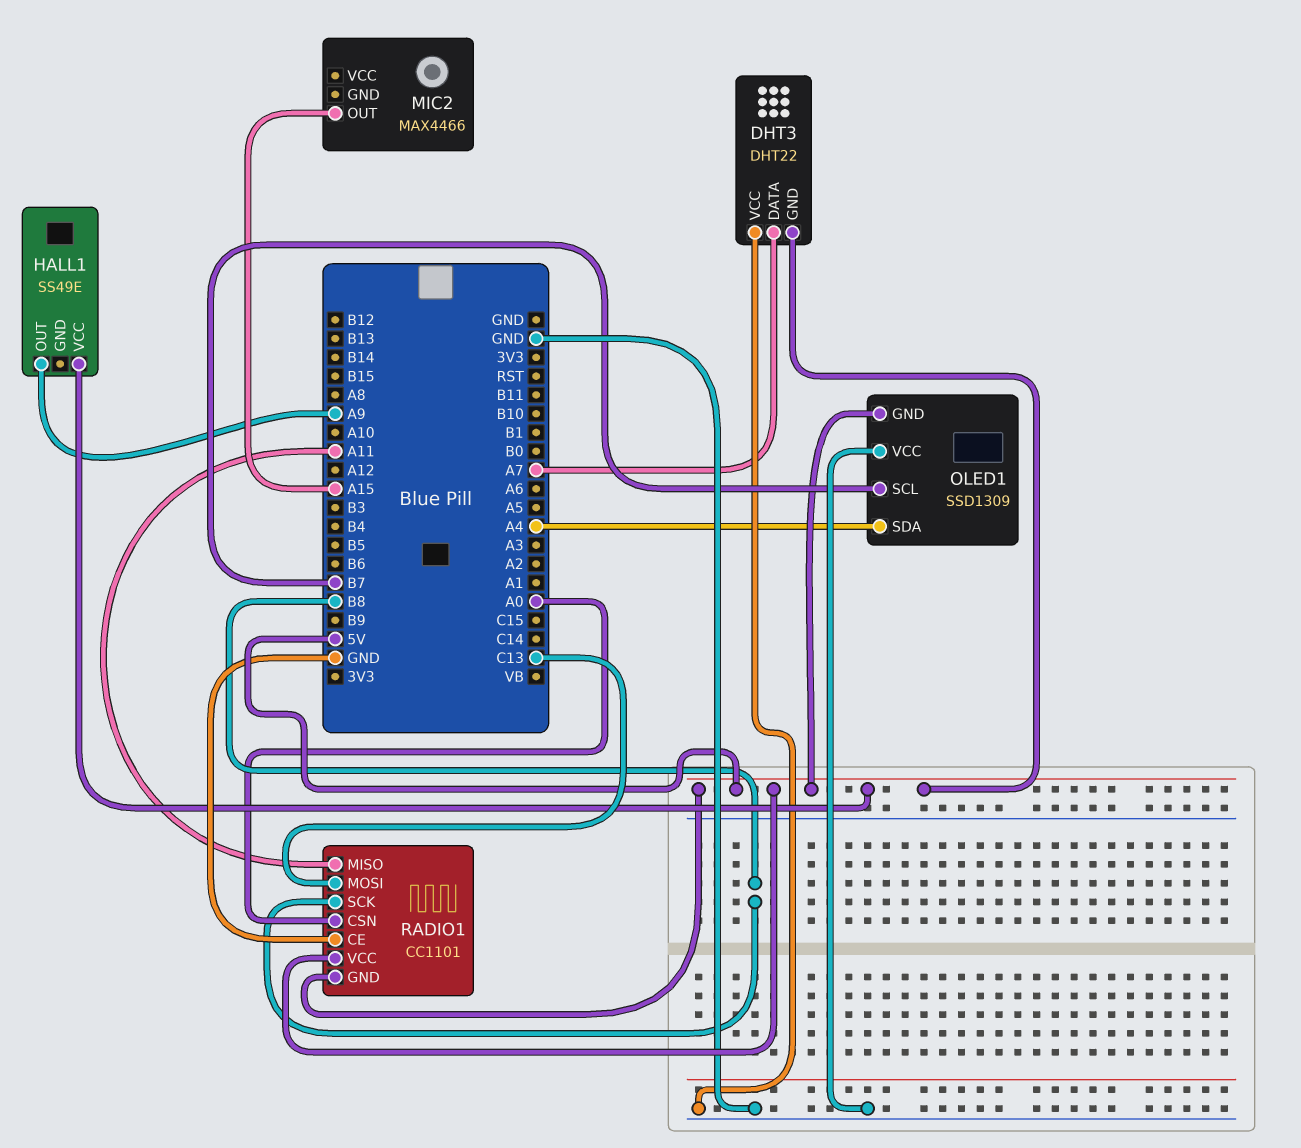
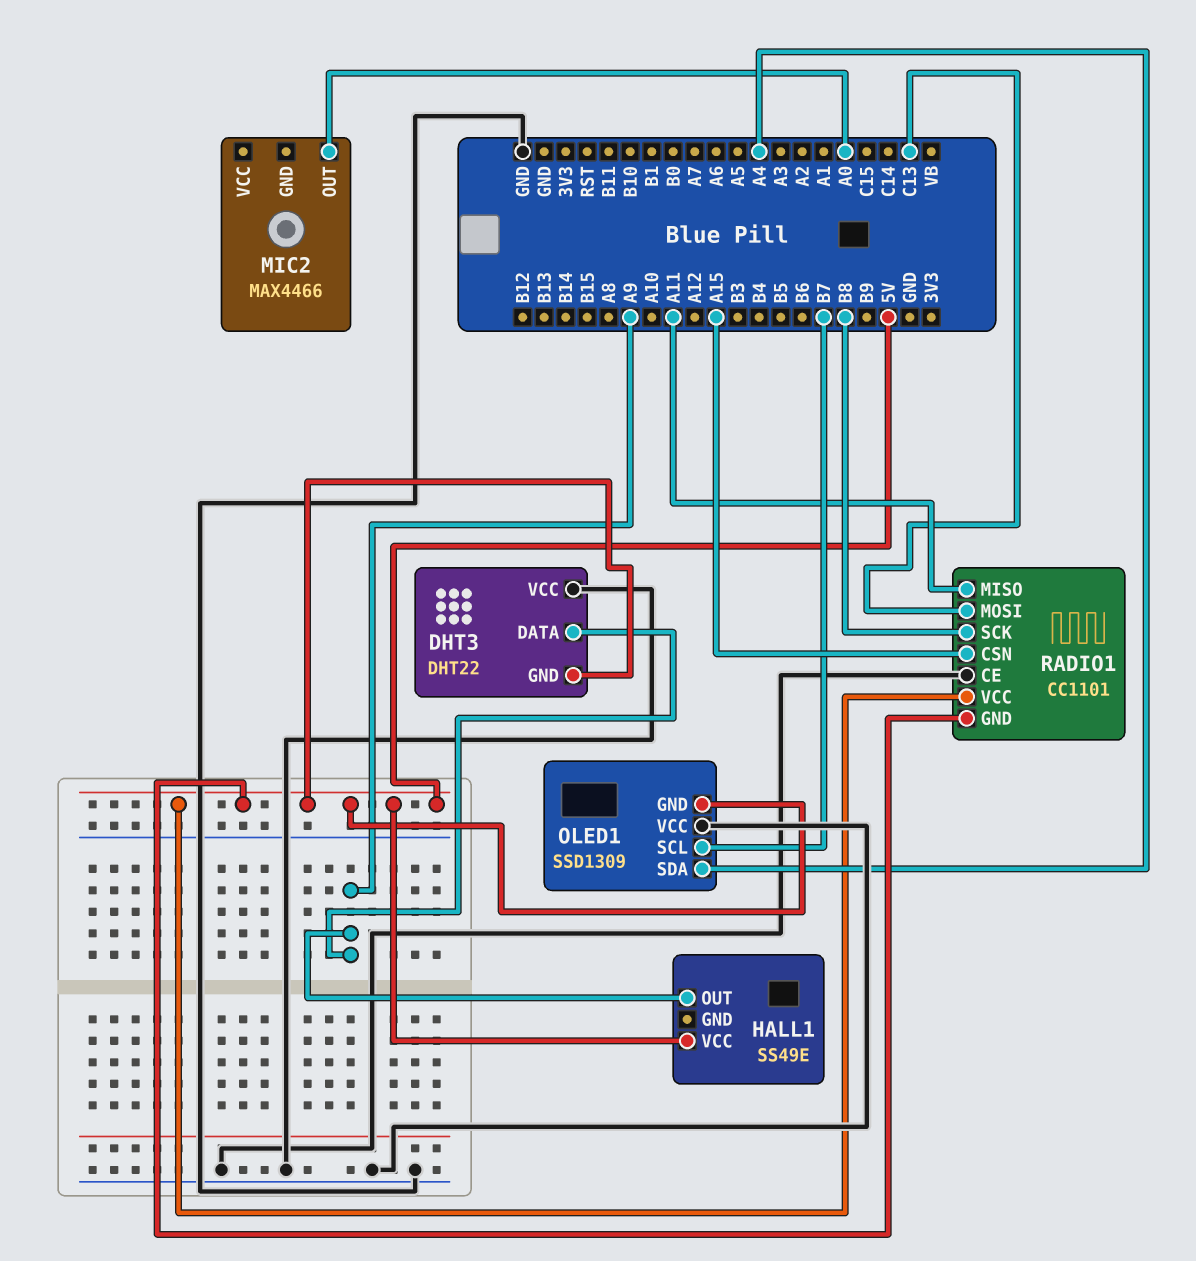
DHT3 pin DATA: A7 -> A9
MIC2 pin OUT: A15 -> A0
RADIO1 pin CSN: A0 -> A15

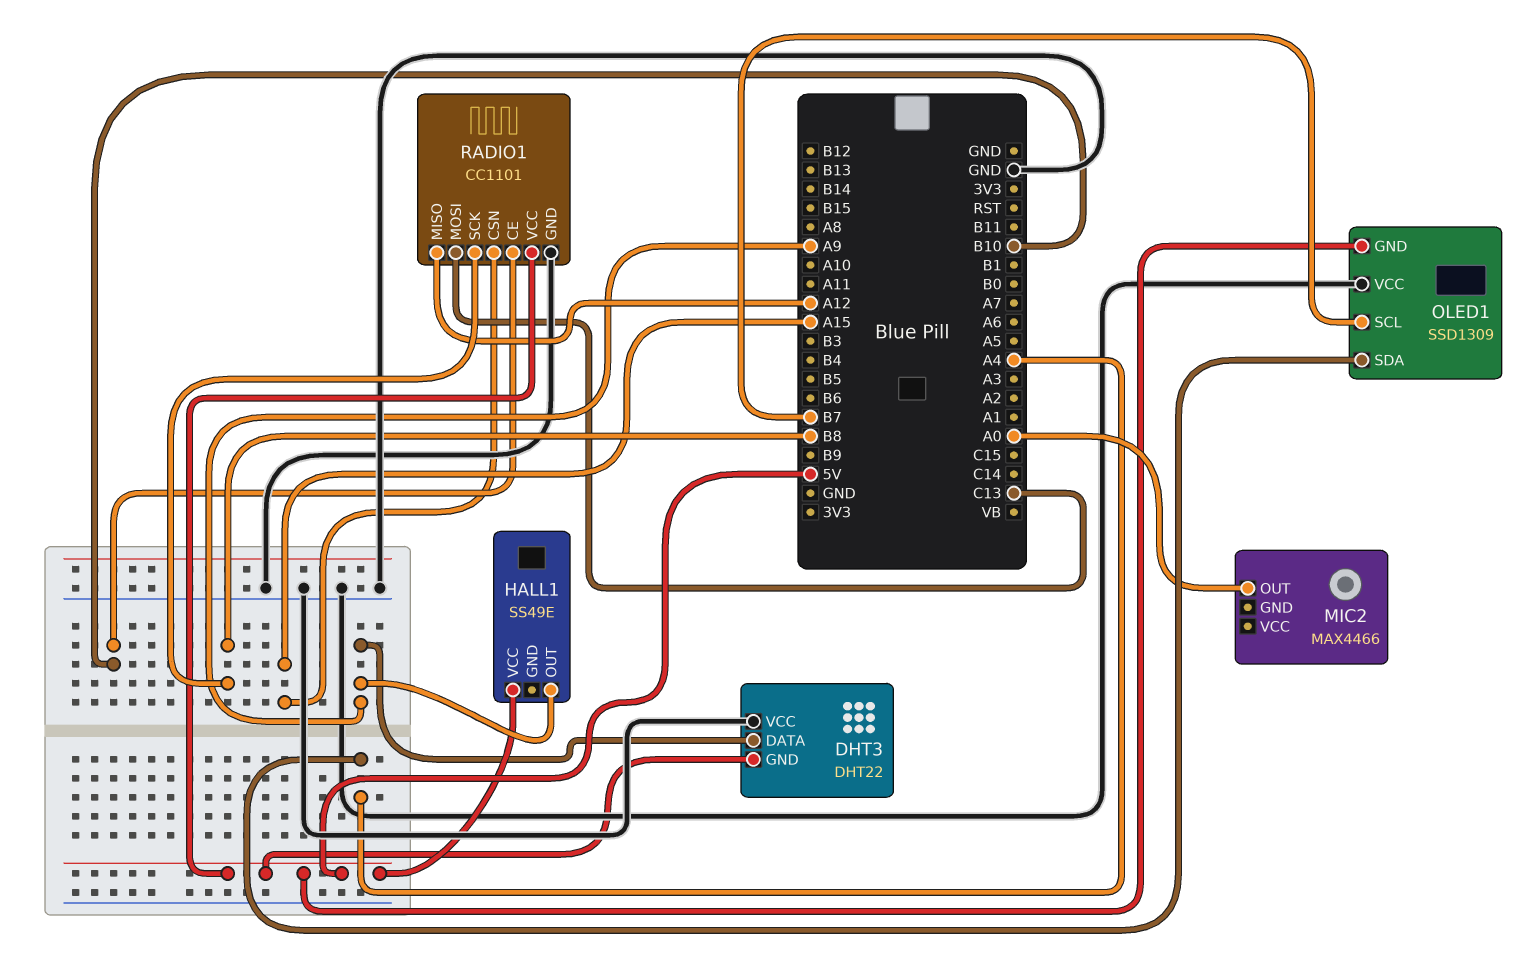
RADIO1 pin CE: GND -> B10
RADIO1 pin GND: 5V -> GND
RADIO1 pin MISO: A11 -> A12

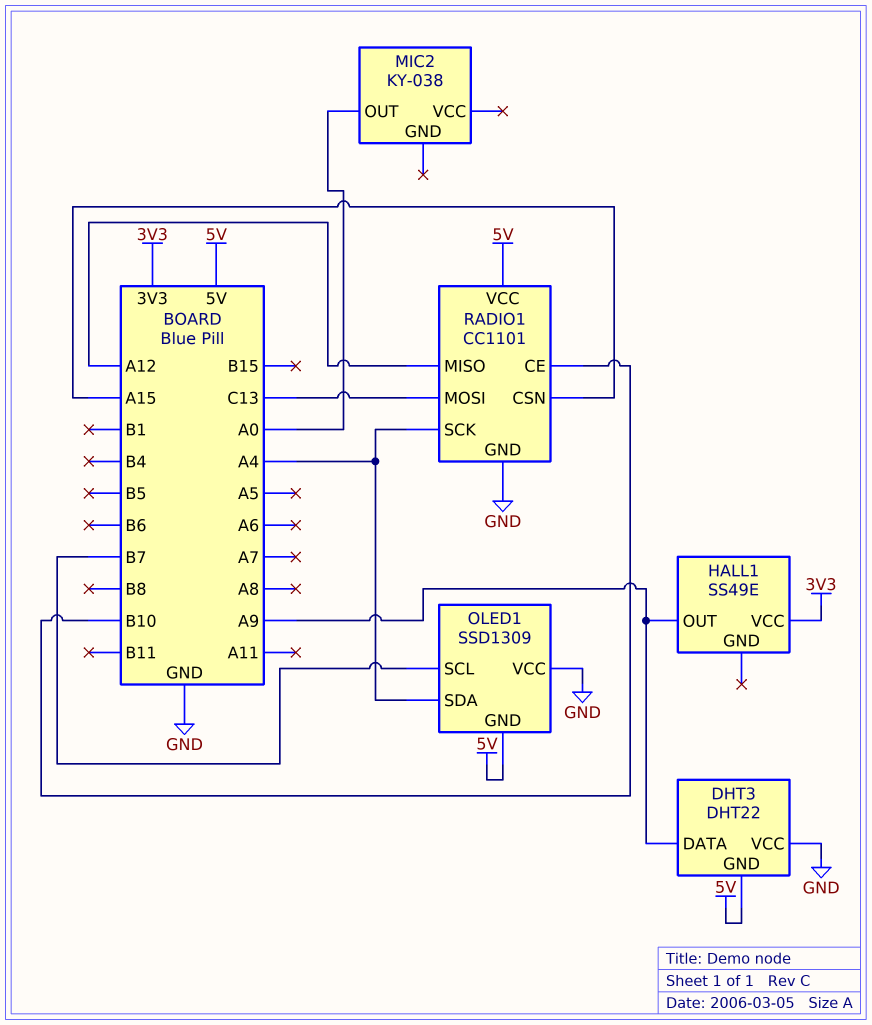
HALL1 pin VCC: 5V -> 3V3
MIC2: MAX4466 -> KY-038
RADIO1 pin SCK: B8 -> A4

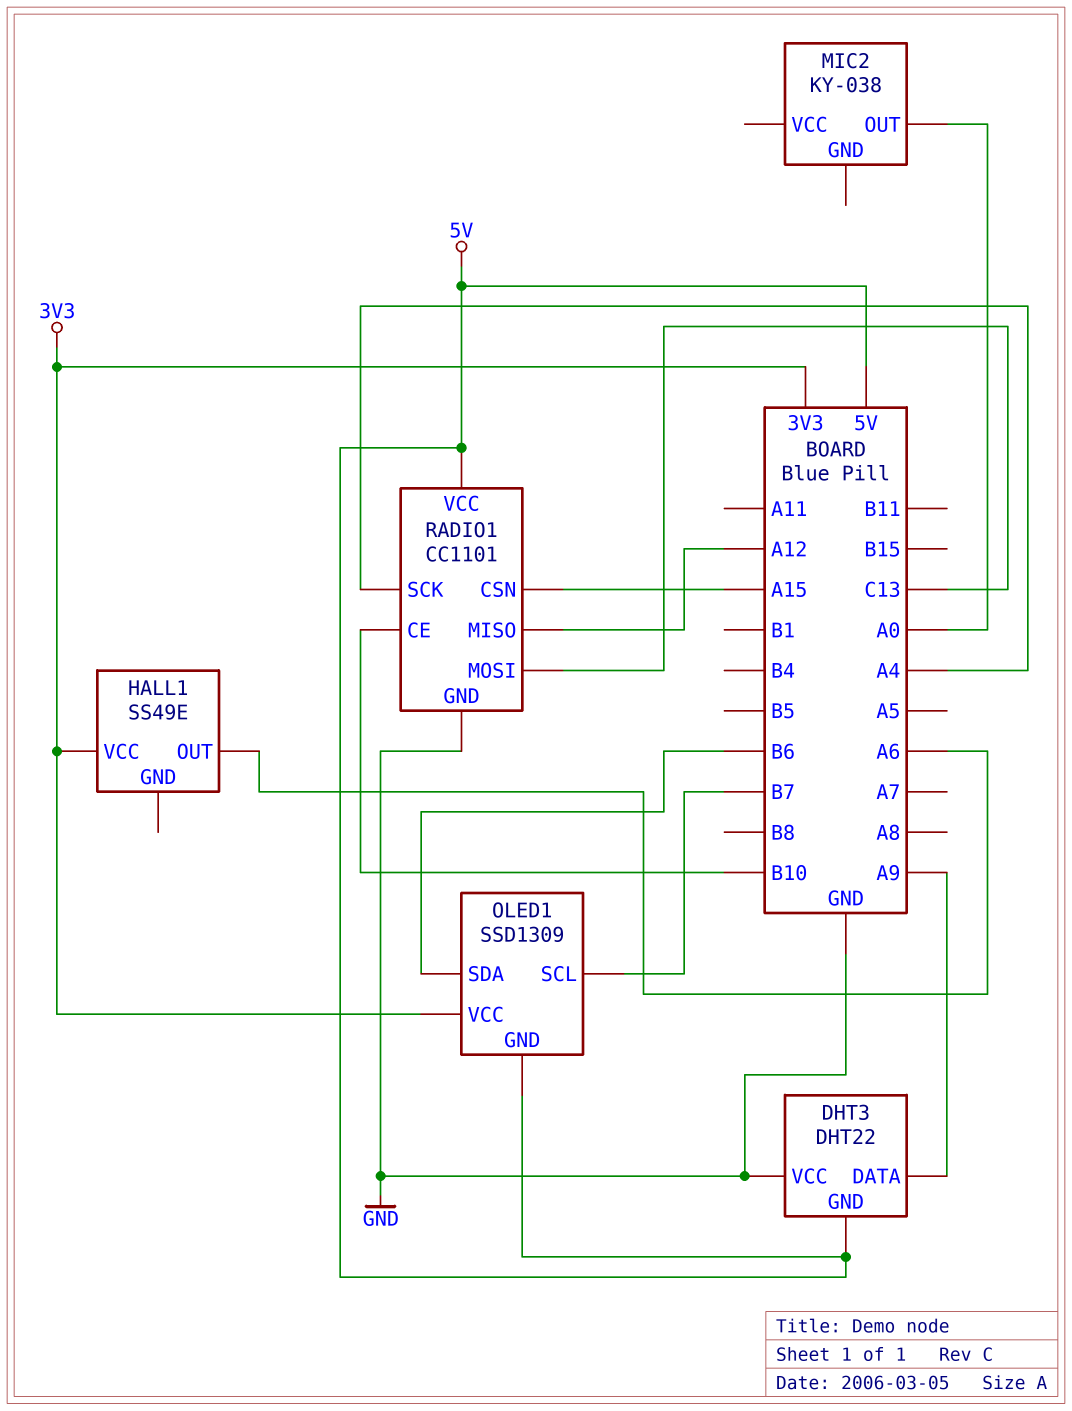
HALL1 pin OUT: A9 -> A6
OLED1 pin SDA: A4 -> B6
OLED1 pin VCC: GND -> 3V3

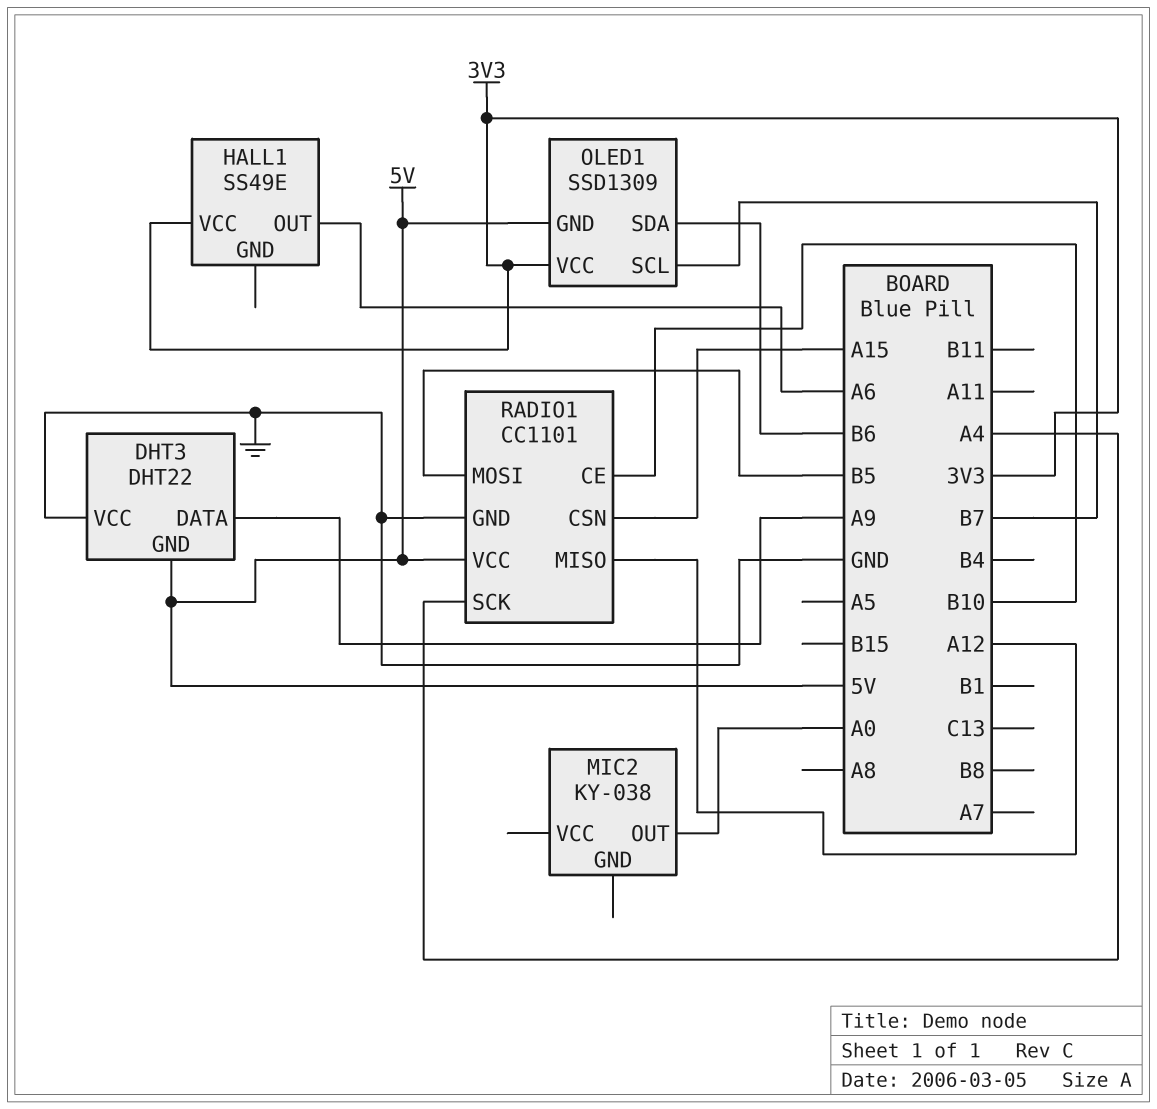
RADIO1 pin MOSI: C13 -> B5

